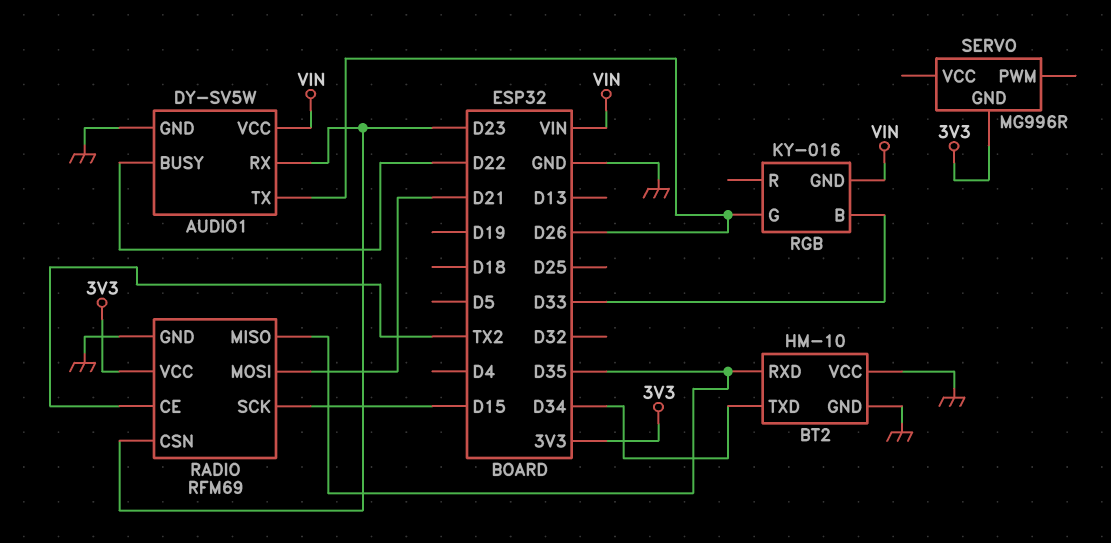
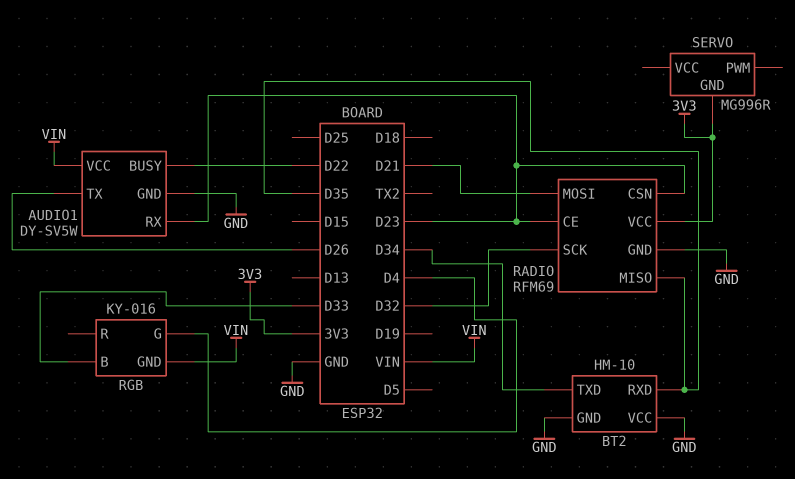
RADIO pin CE: TX2 -> D23
RADIO pin SCK: D15 -> D32
RGB pin G: D26 -> D4

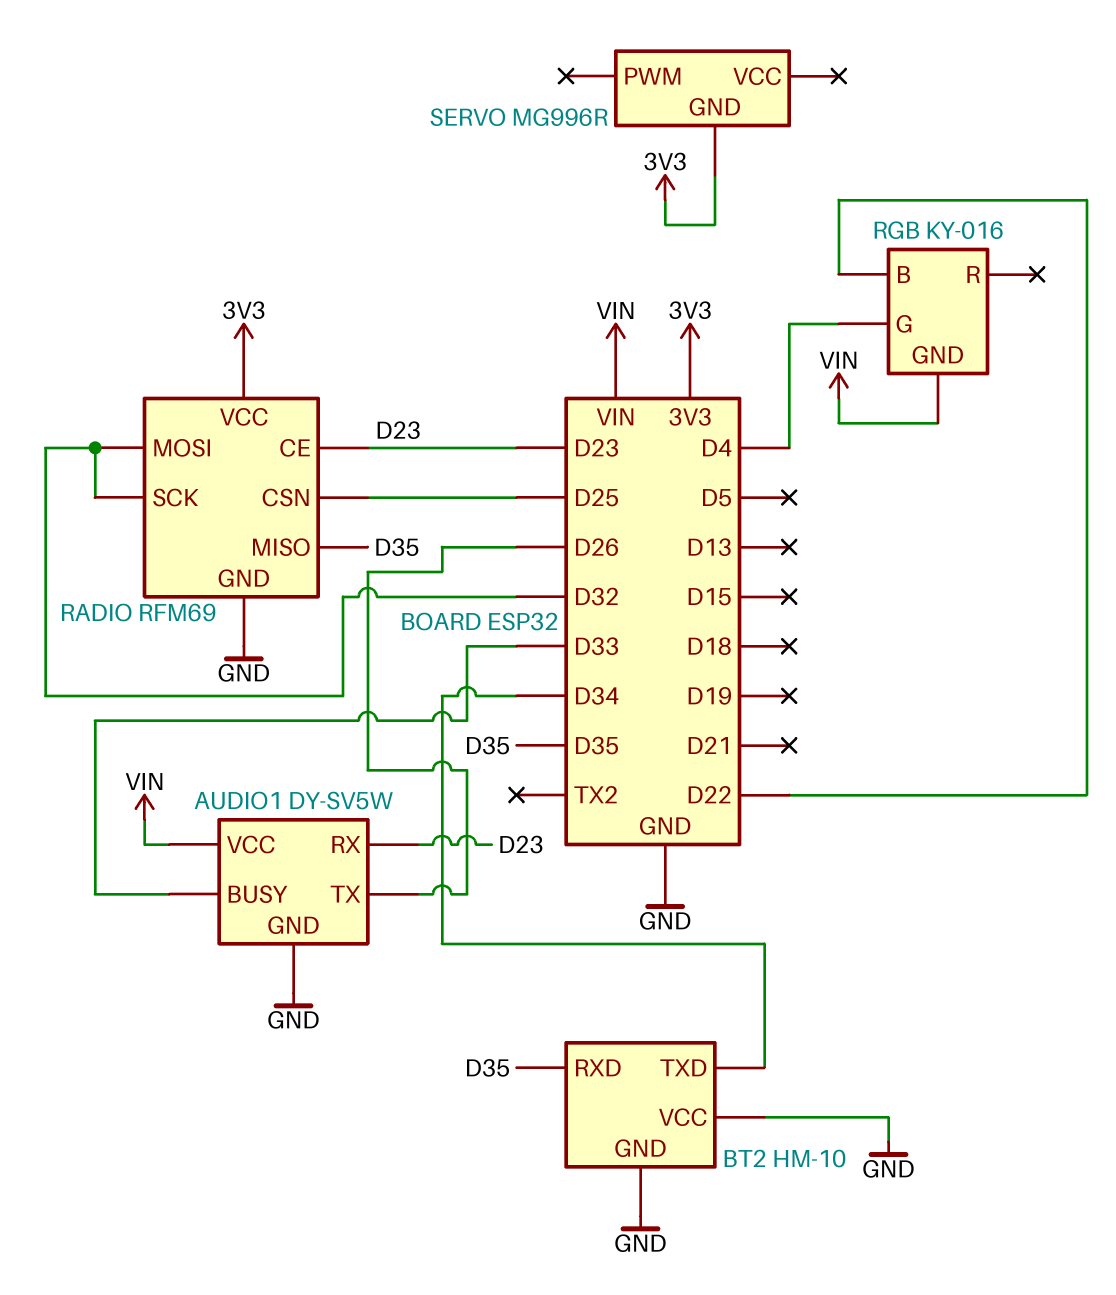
AUDIO1 pin BUSY: D22 -> D33
RADIO pin CSN: D23 -> D25
RADIO pin MOSI: D21 -> D32
RGB pin B: D33 -> D22

